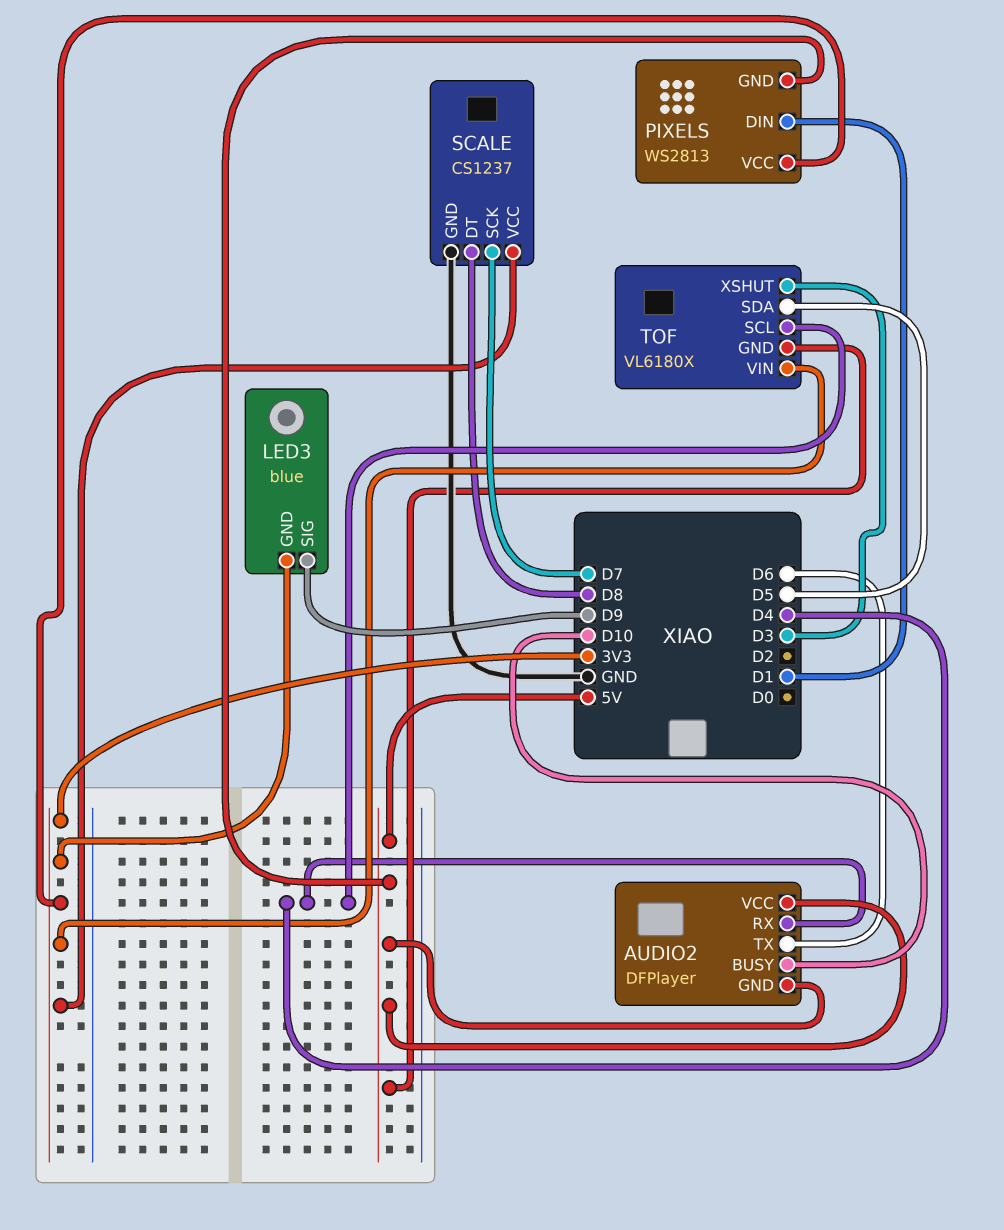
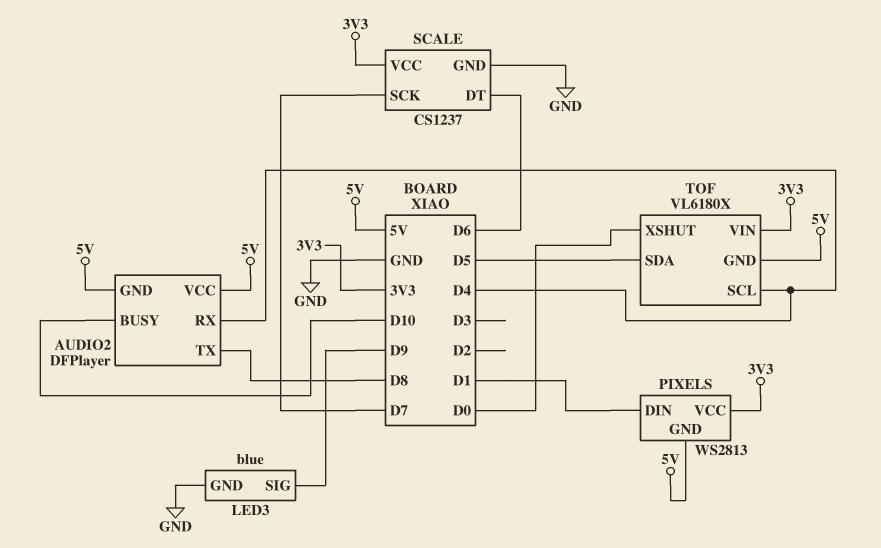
AUDIO2 pin TX: D6 -> D8
LED3 pin GND: 3V3 -> GND
SCALE pin DT: D8 -> D6
TOF pin XSHUT: D3 -> D0

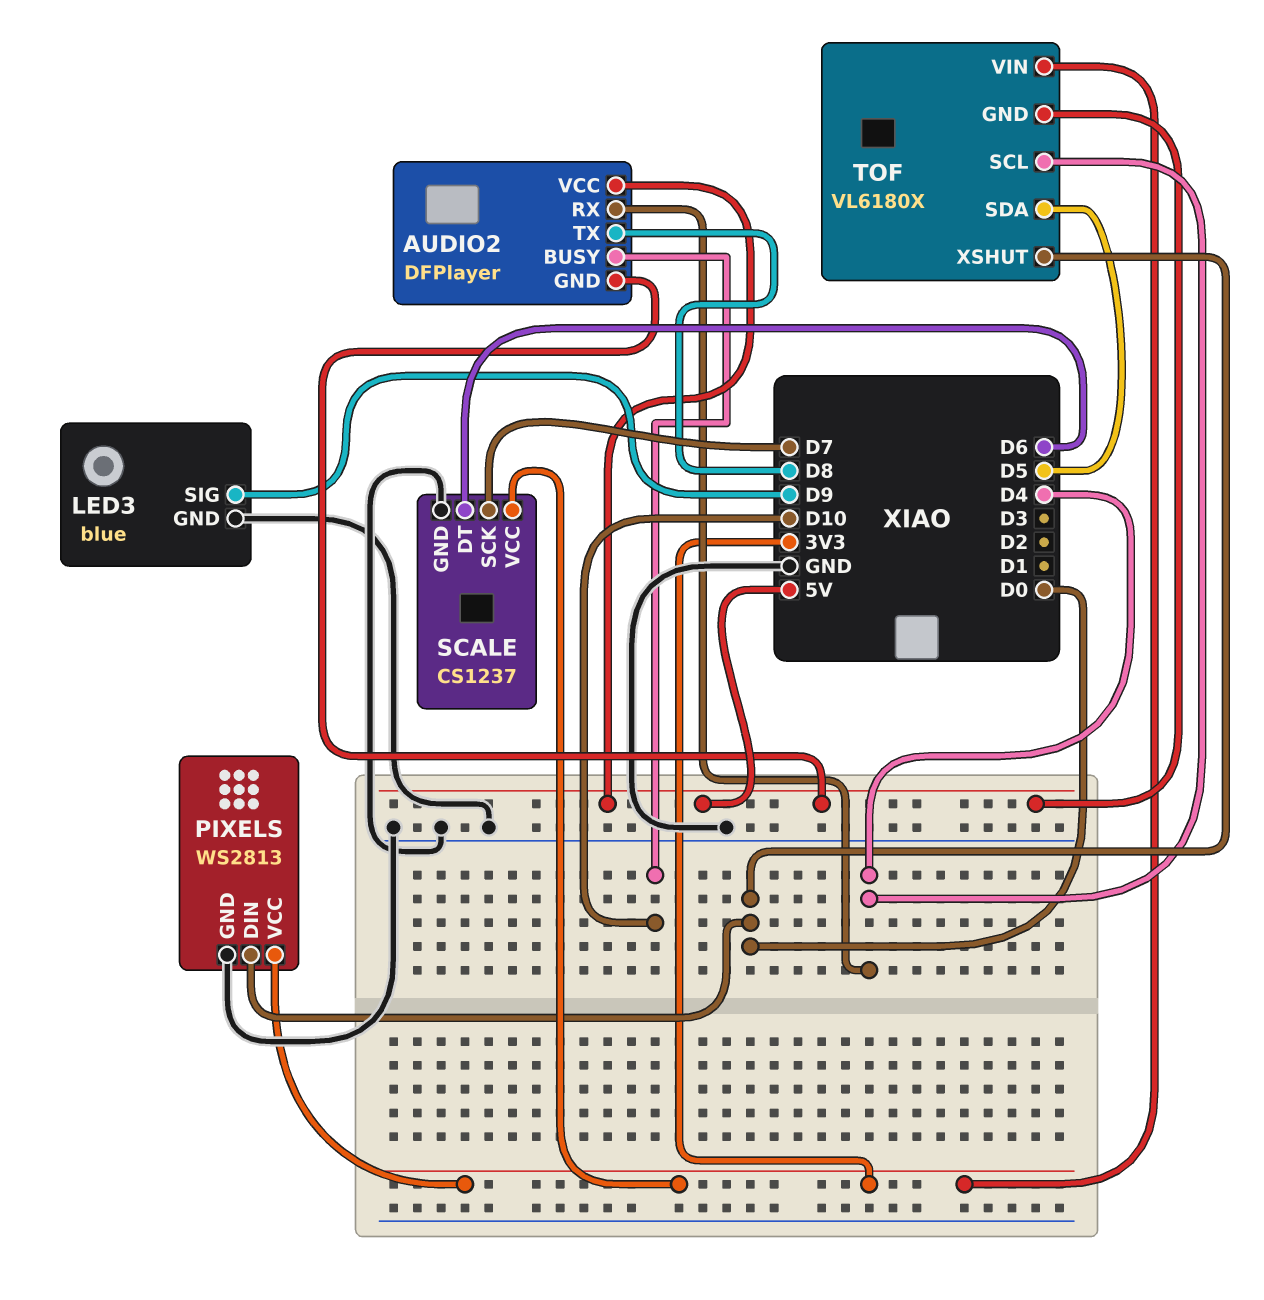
PIXELS pin DIN: D1 -> D0
PIXELS pin GND: 5V -> GND

